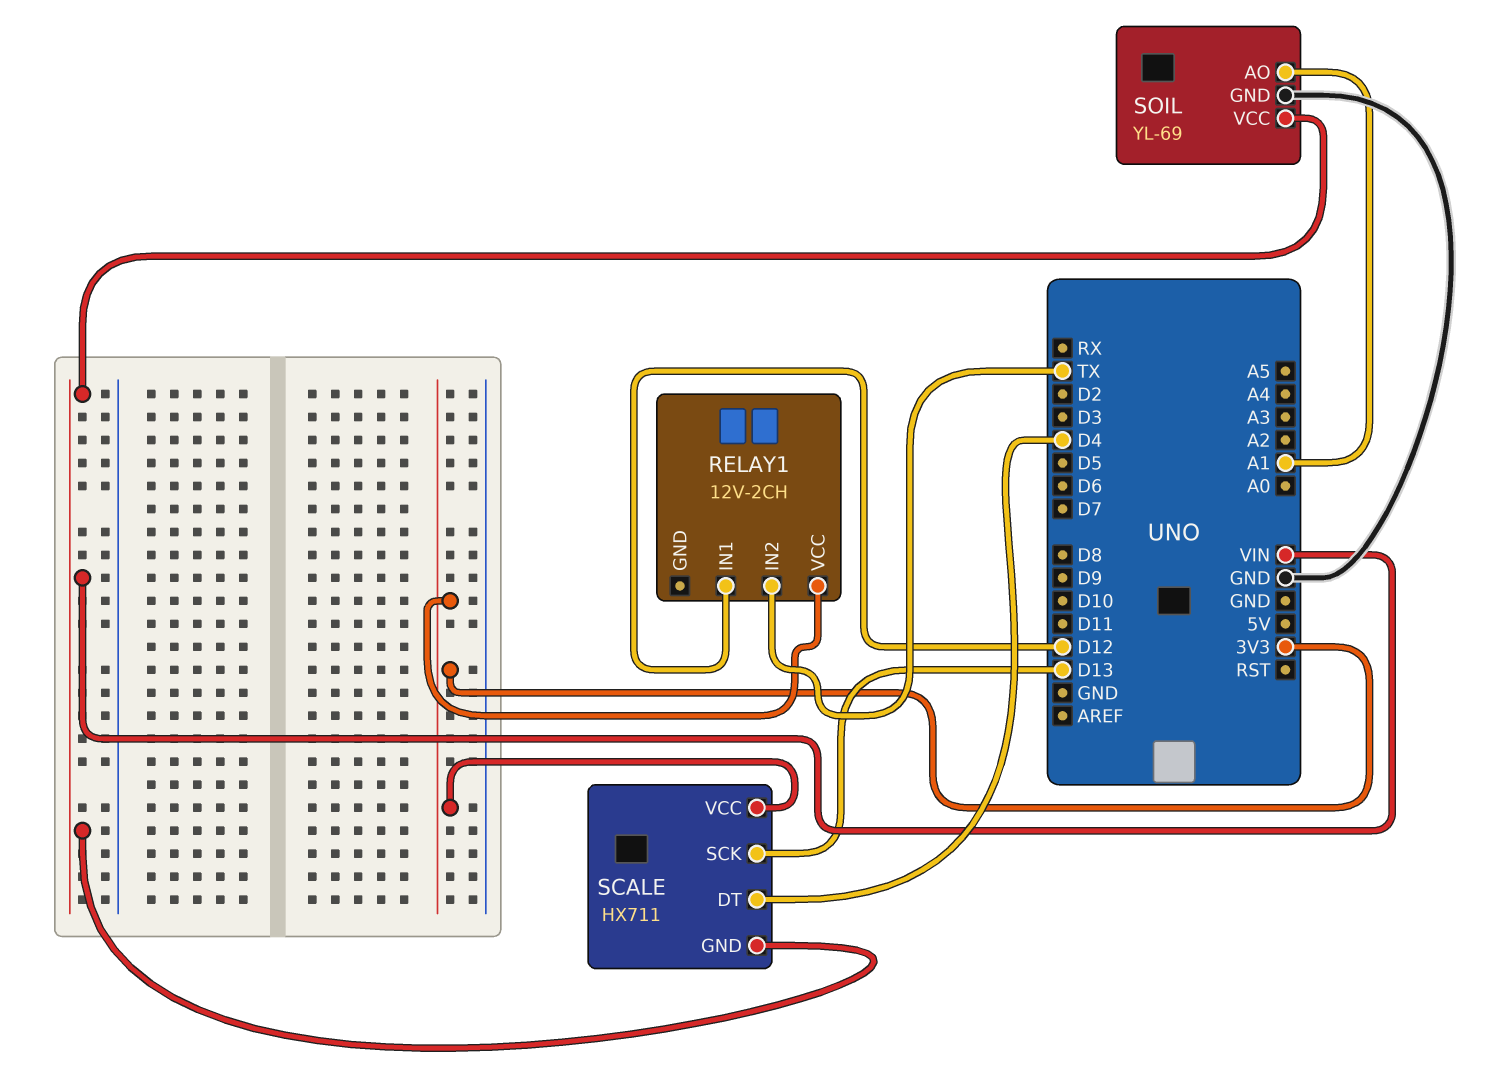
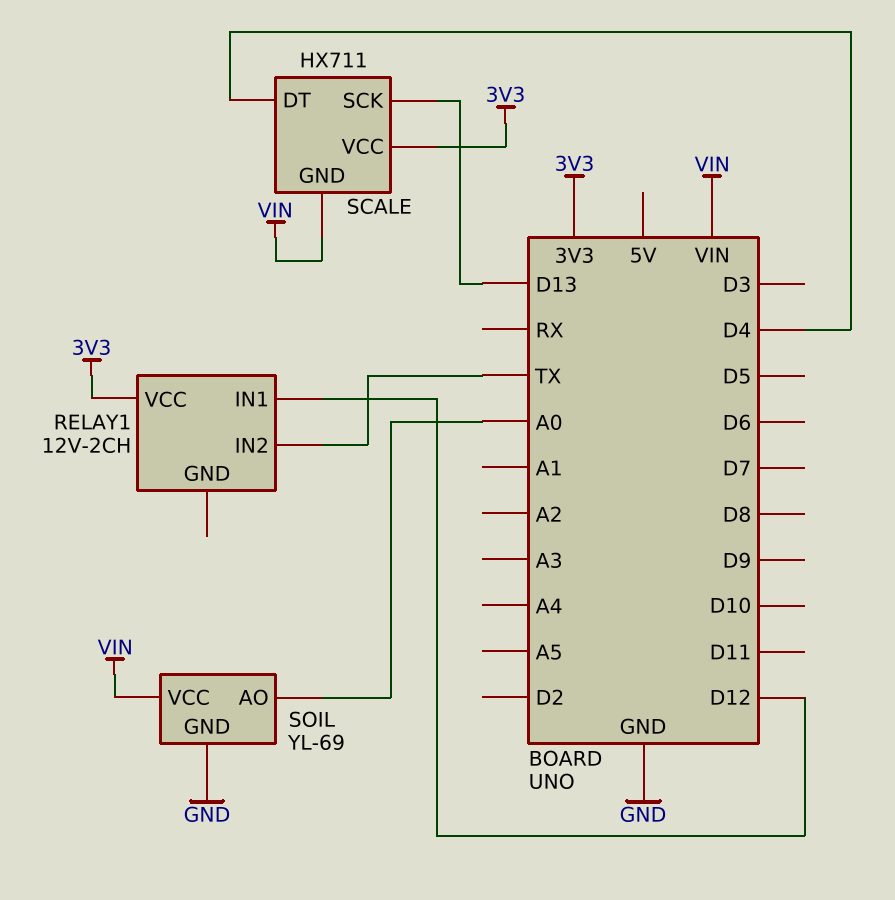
SOIL pin AO: A1 -> A0

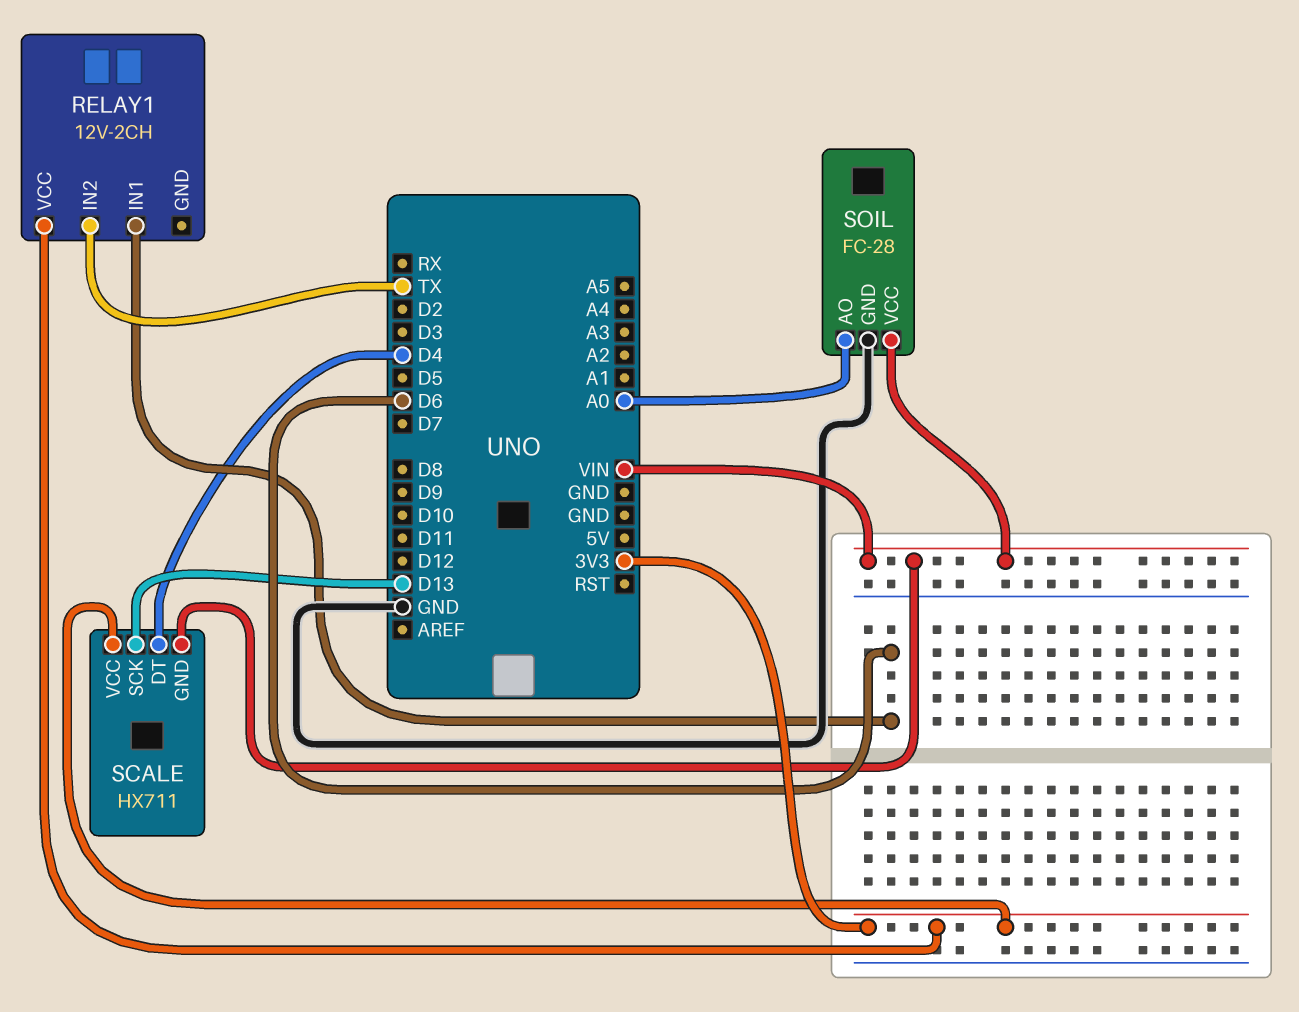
RELAY1 pin IN1: D12 -> D6
SOIL: YL-69 -> FC-28

